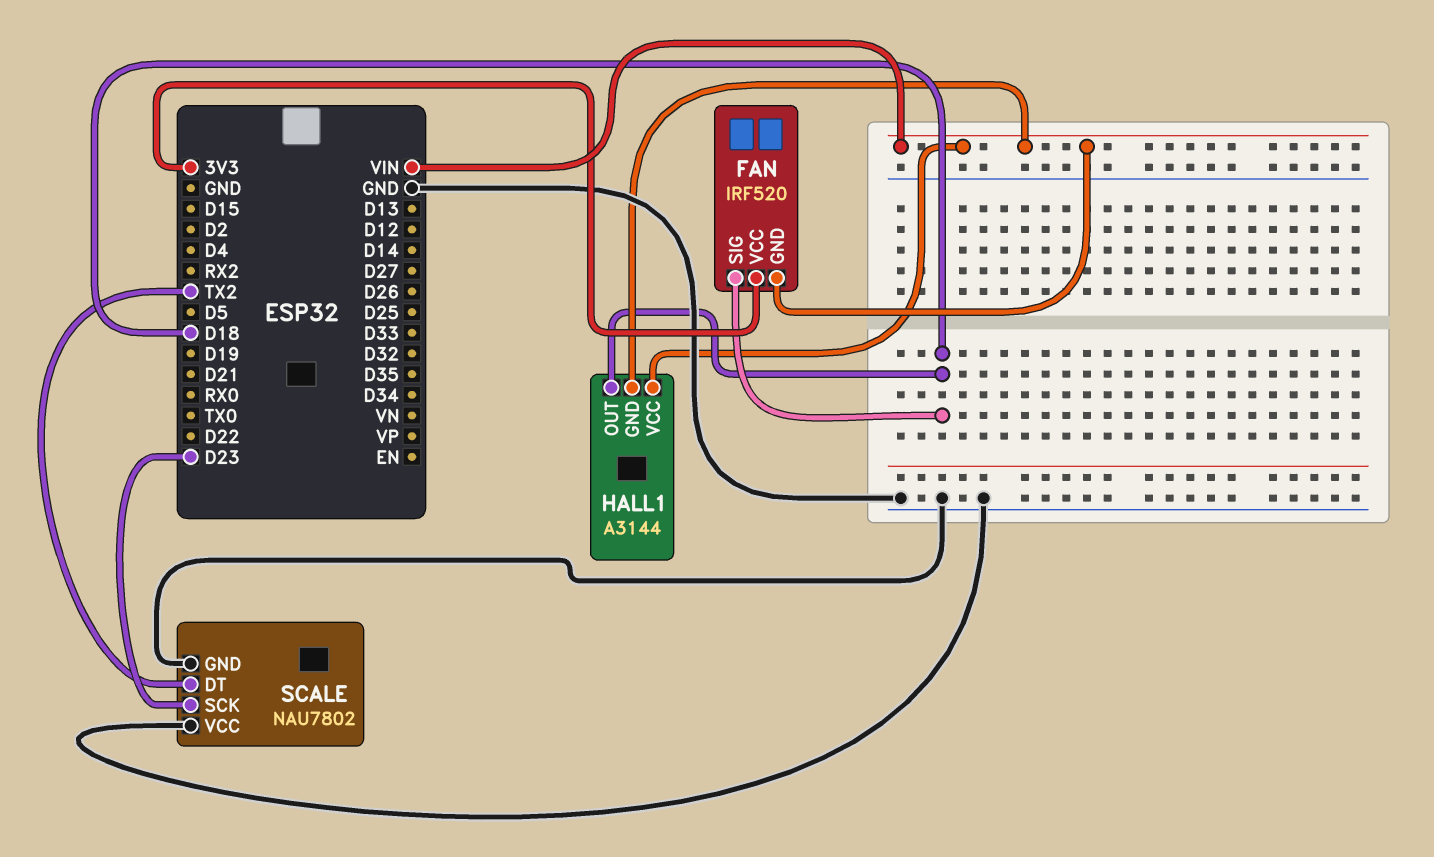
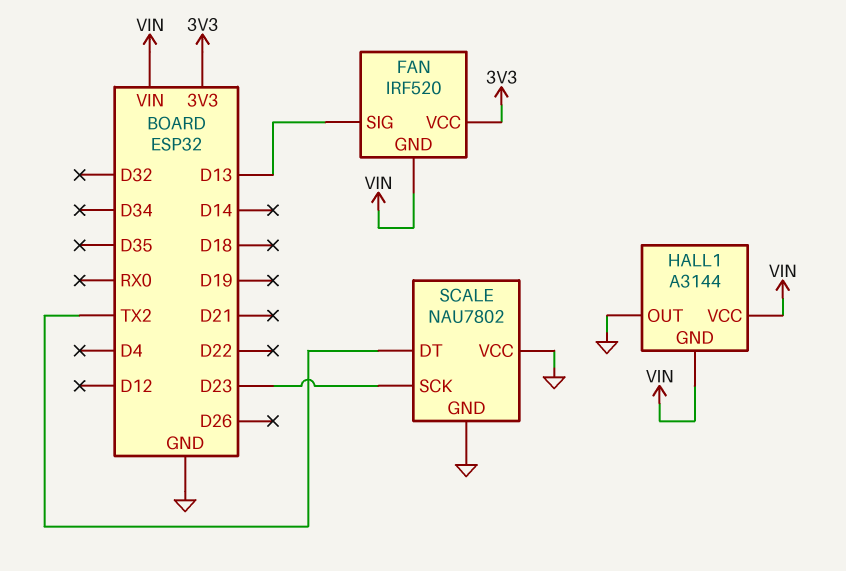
FAN pin SIG: D18 -> D13
HALL1 pin OUT: D18 -> GND

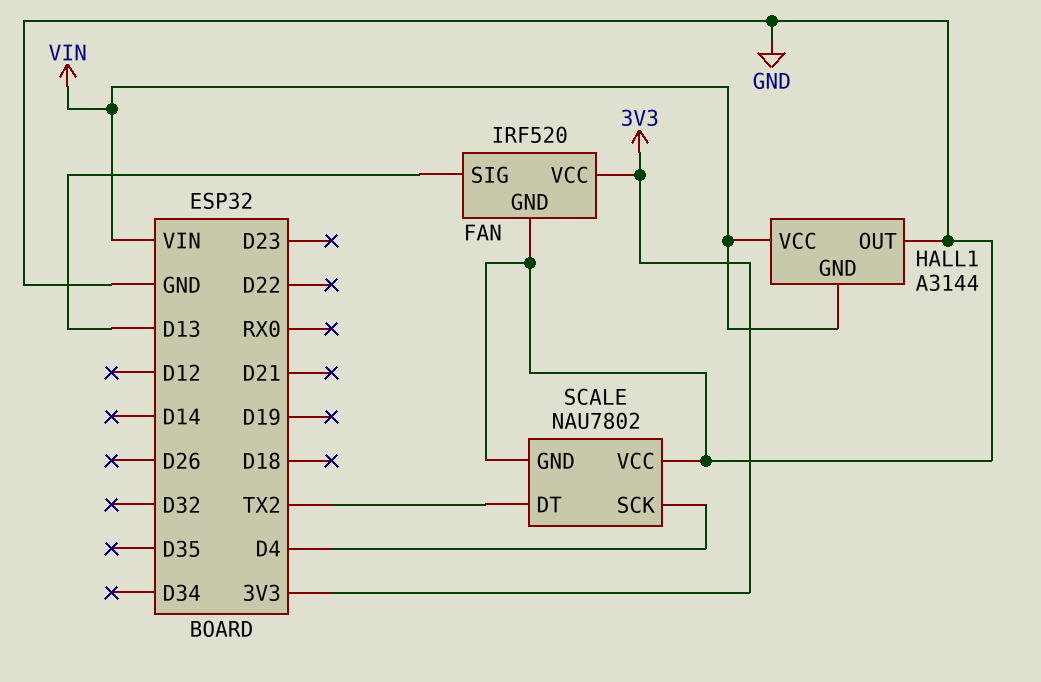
FAN pin GND: VIN -> GND
SCALE pin SCK: D23 -> D4

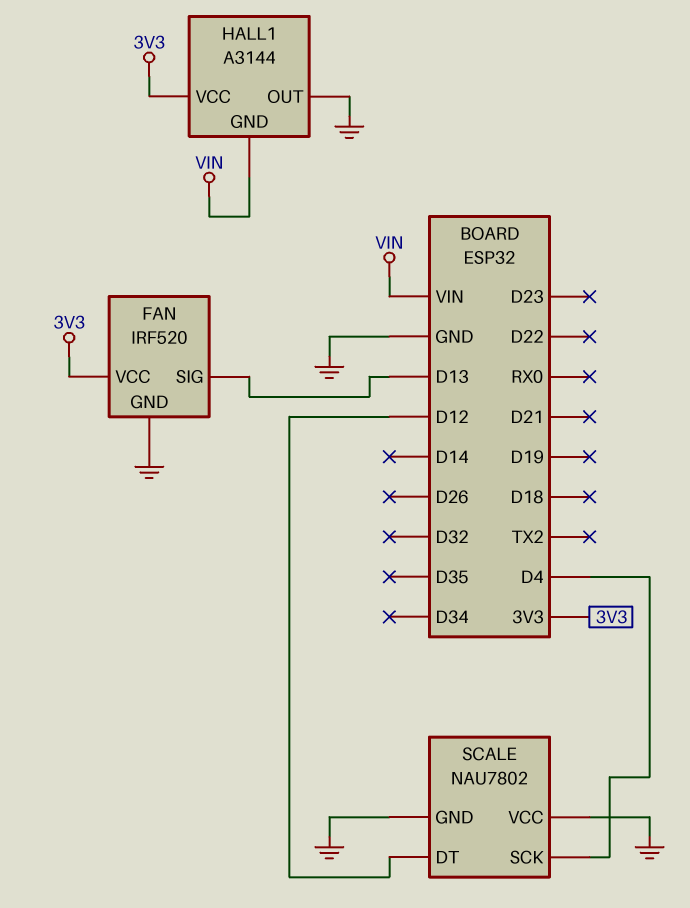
HALL1 pin VCC: VIN -> 3V3
SCALE pin DT: TX2 -> D12

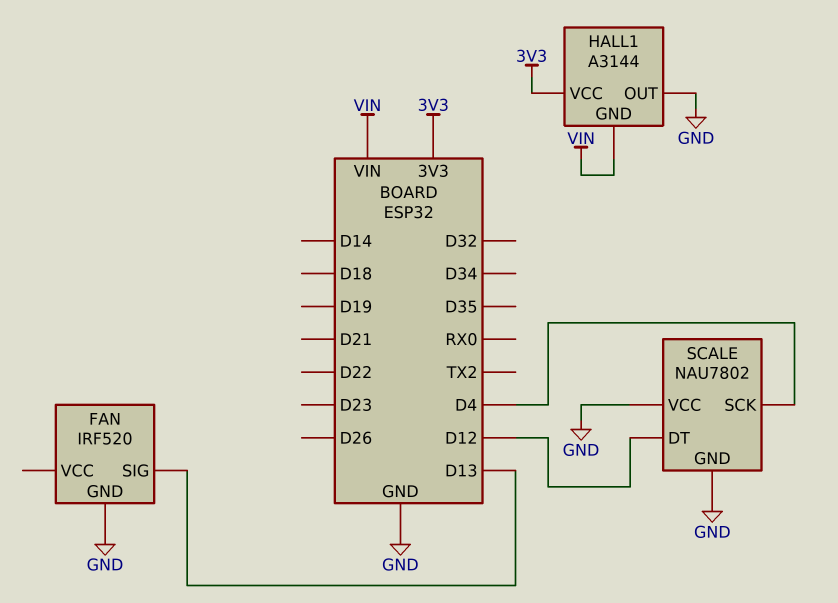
FAN pin VCC: 3V3 -> none

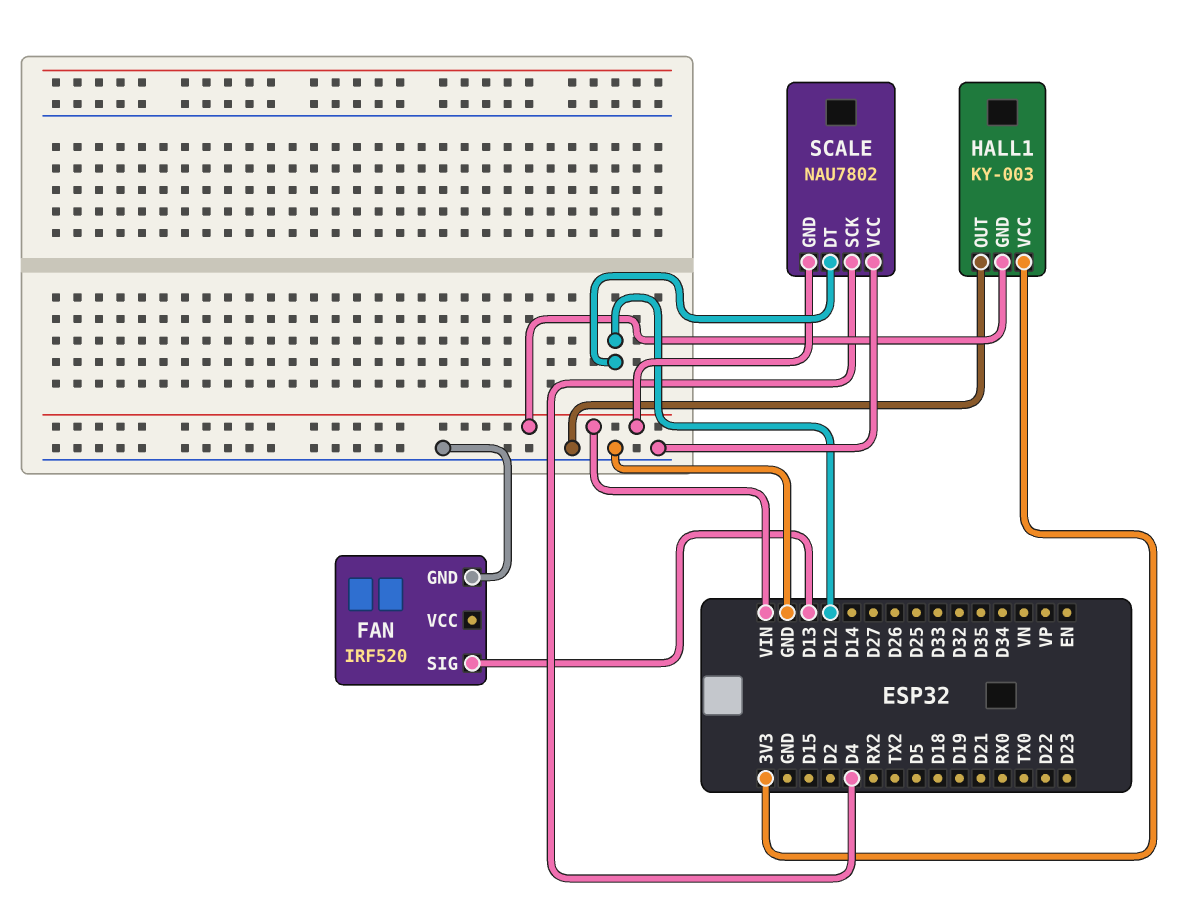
HALL1: A3144 -> KY-003
SCALE pin GND: GND -> VIN

